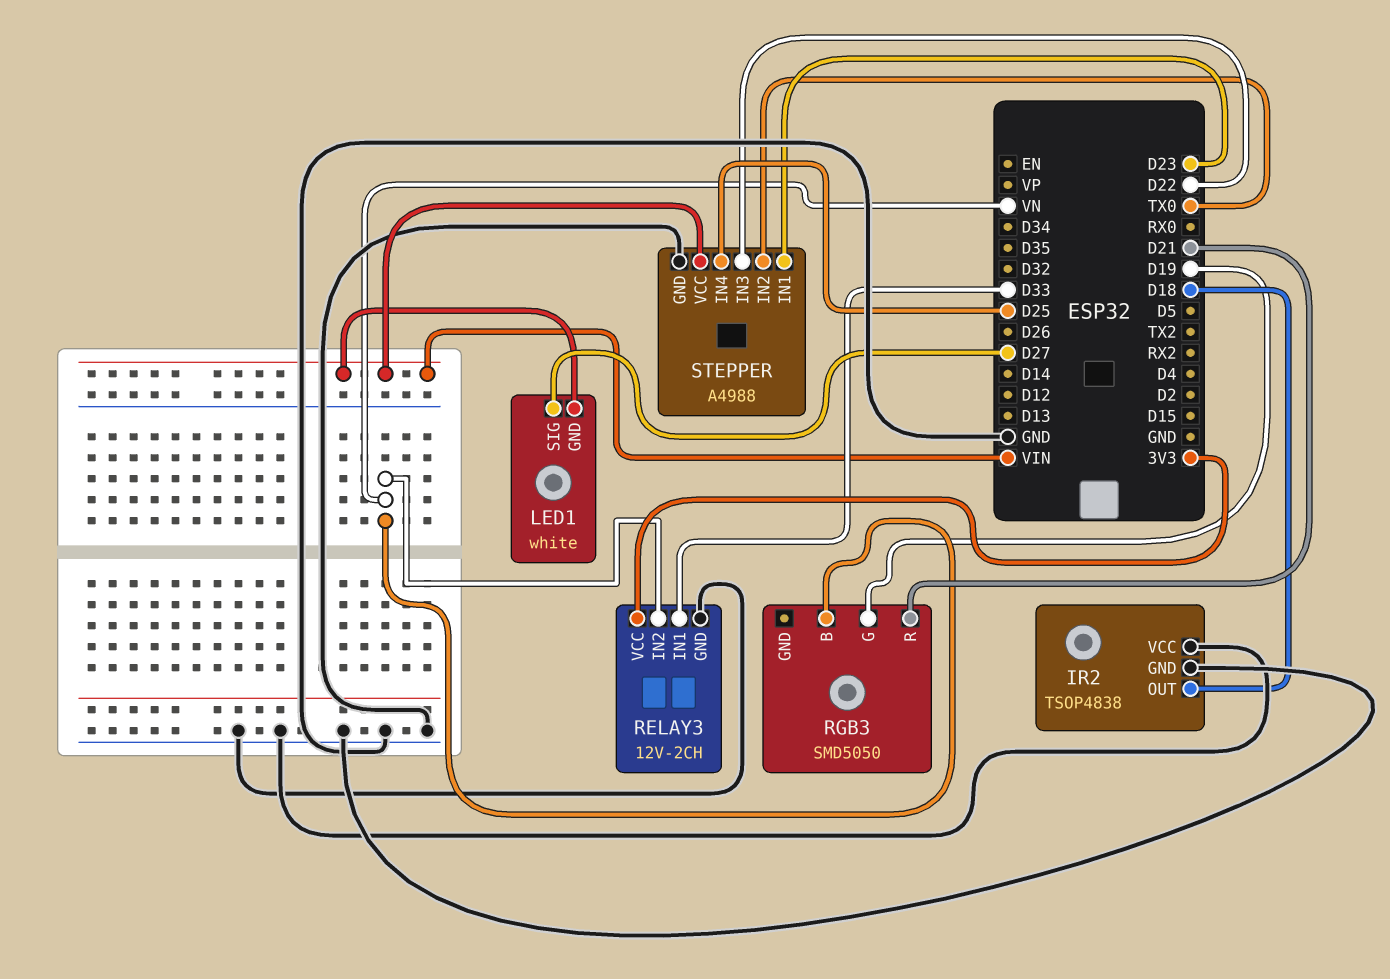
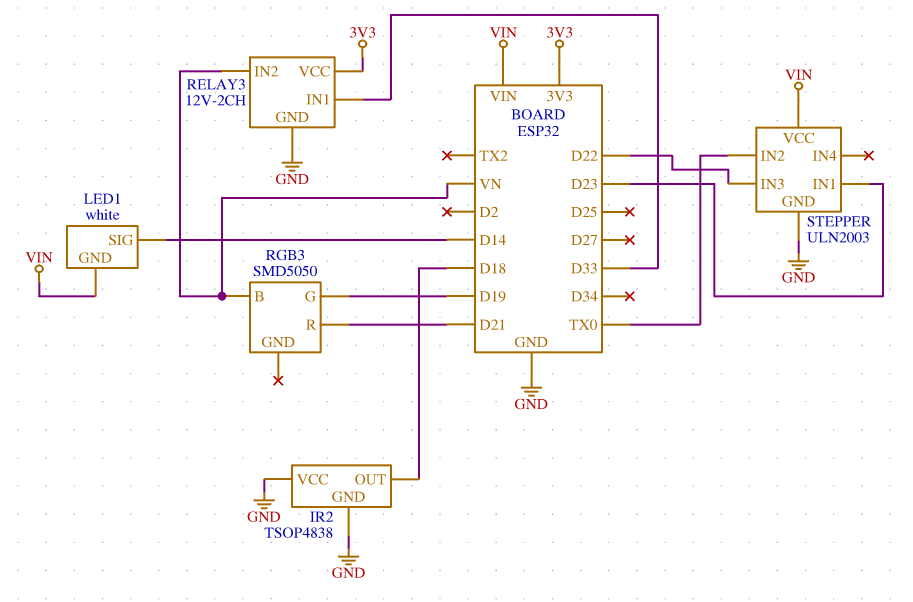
LED1 pin SIG: D27 -> D14
STEPPER: A4988 -> ULN2003
STEPPER pin IN4: D25 -> none

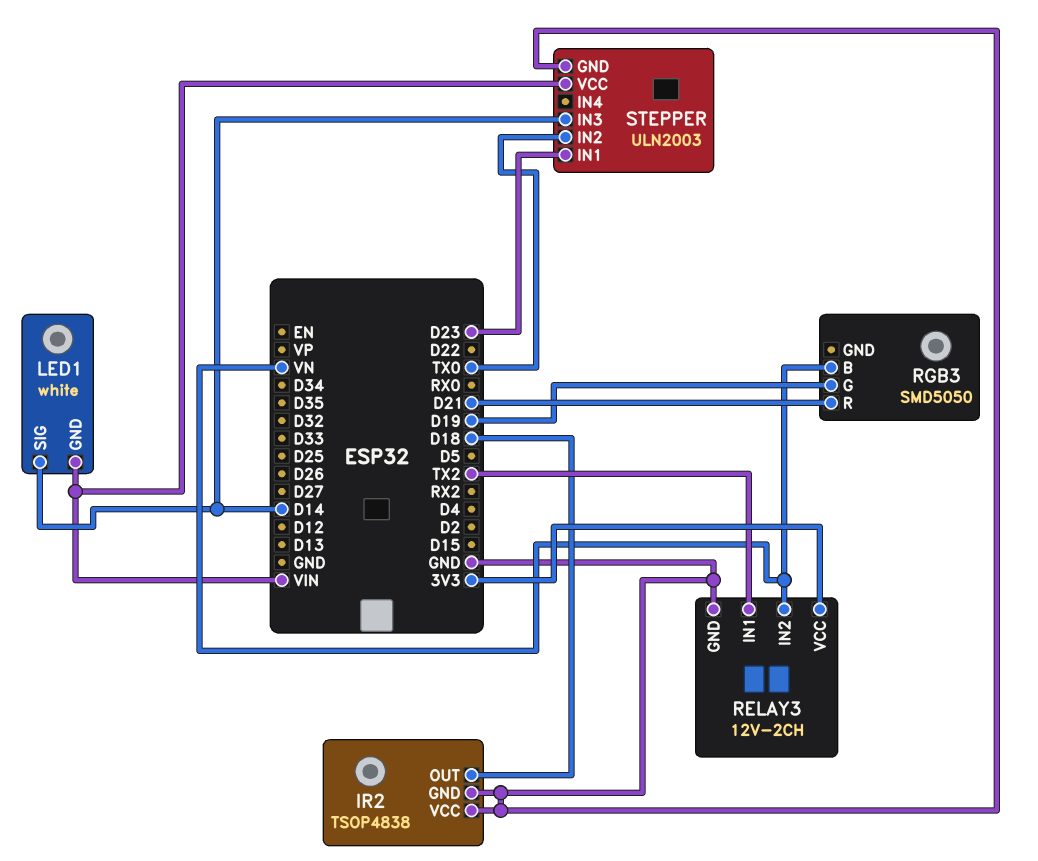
RELAY3 pin IN1: D33 -> TX2
STEPPER pin IN3: D22 -> D14

